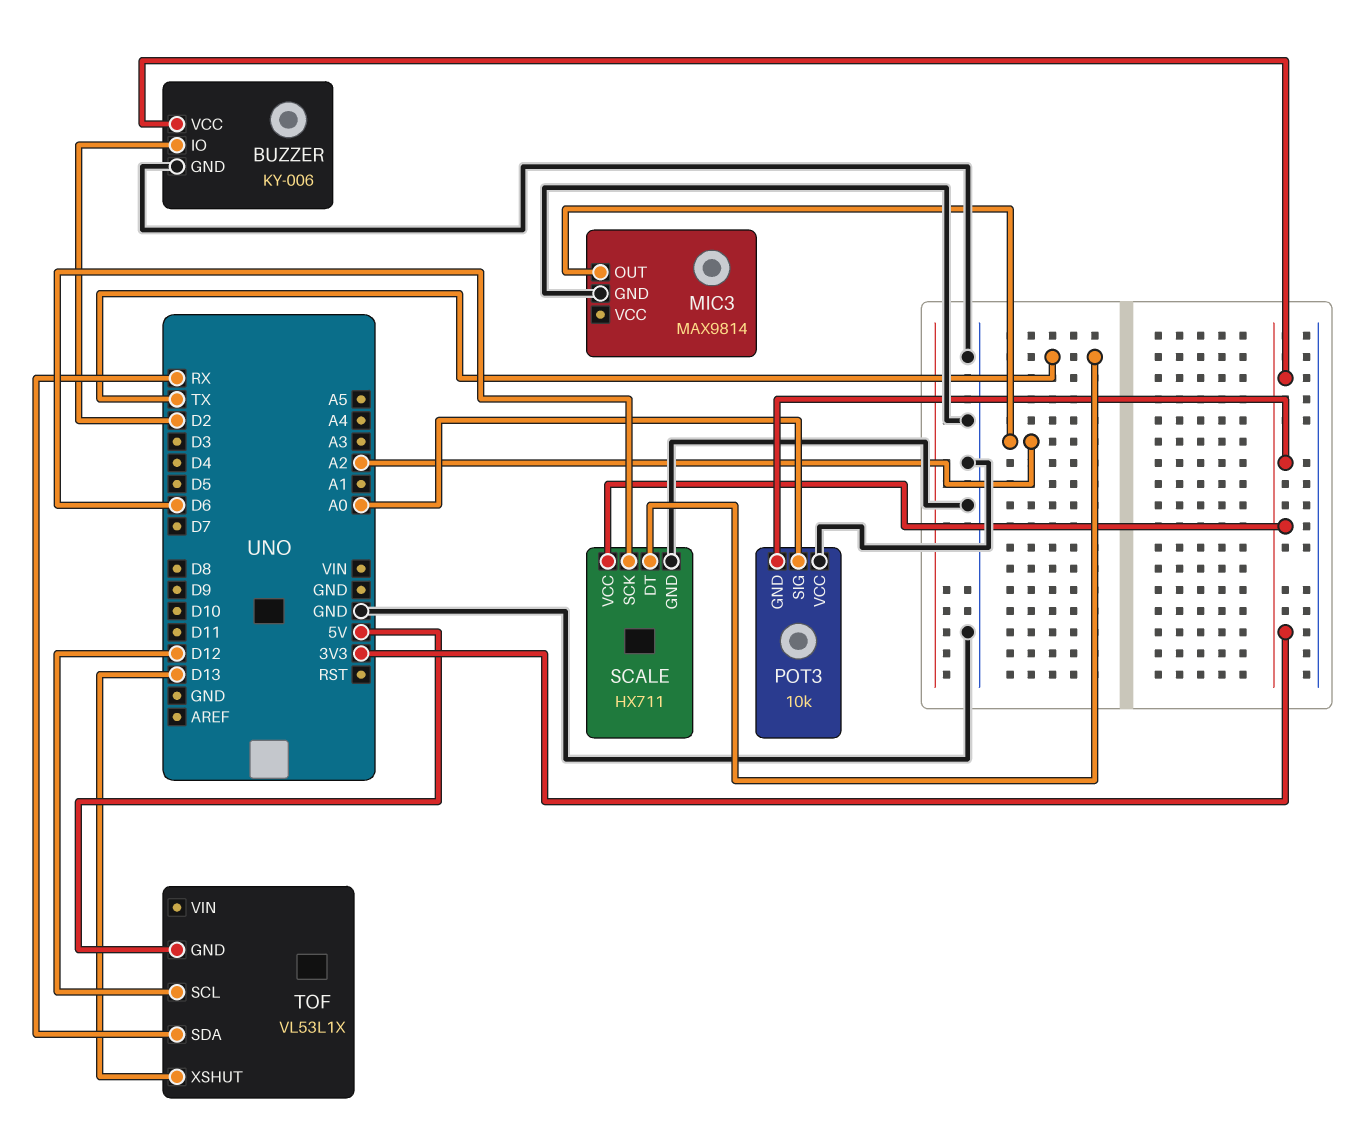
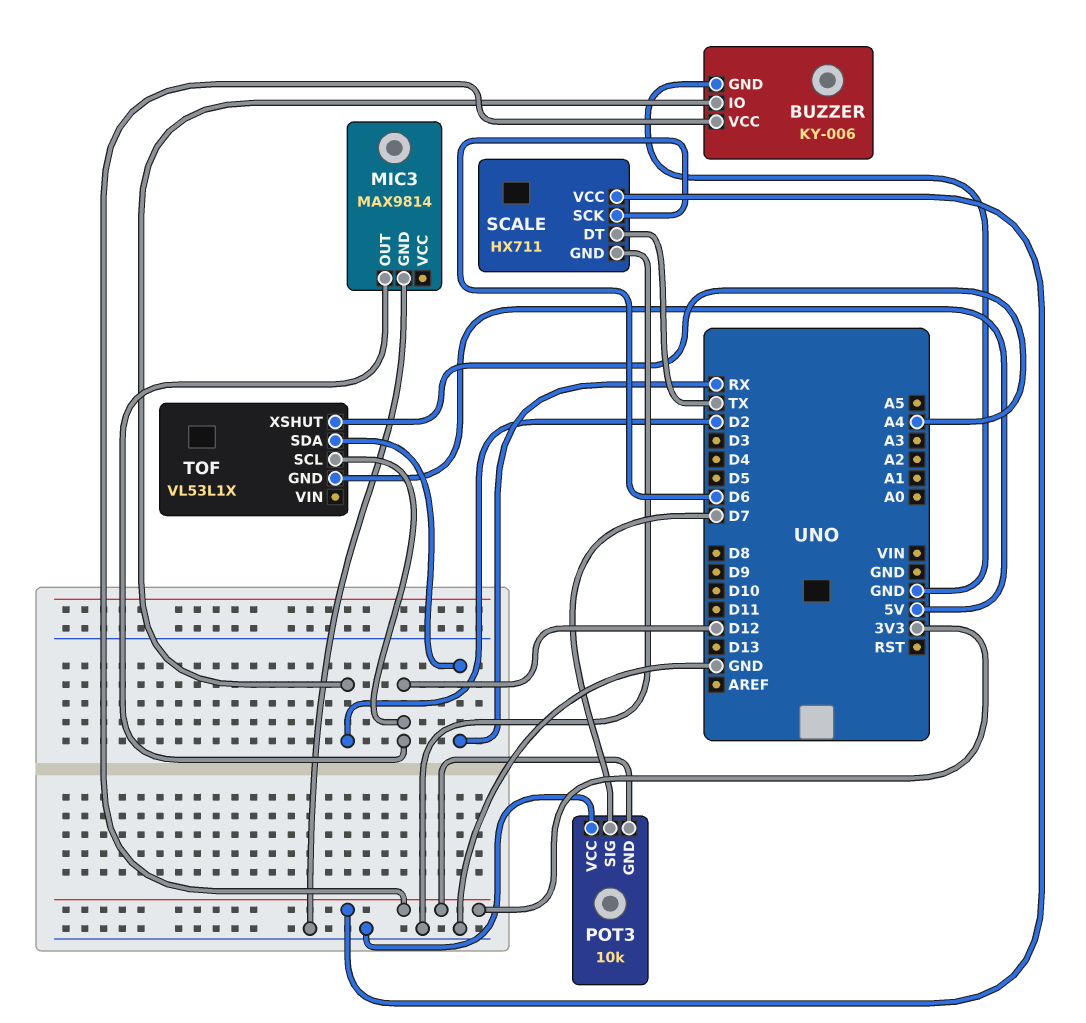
MIC3 pin OUT: A2 -> D12
POT3 pin SIG: A0 -> D7
TOF pin XSHUT: D13 -> A4

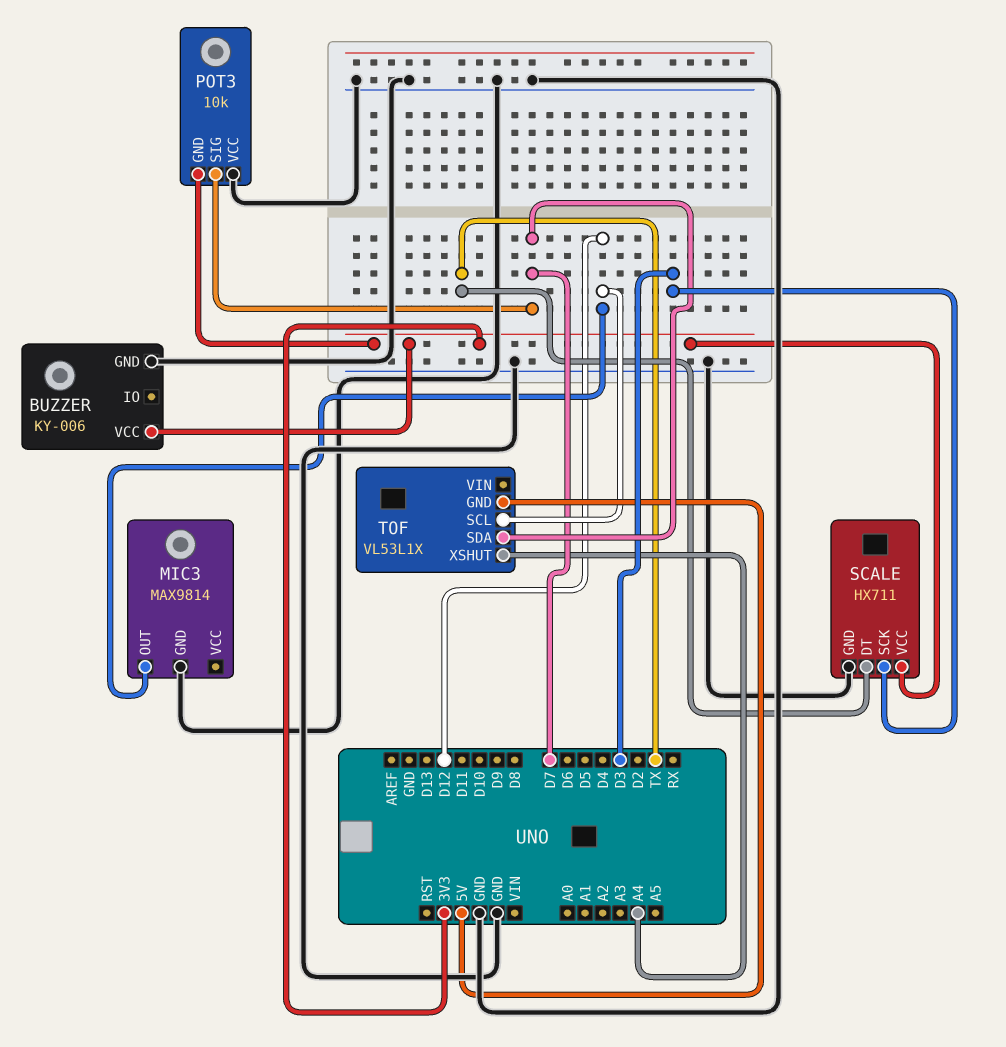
BUZZER pin IO: D2 -> none
SCALE pin SCK: D6 -> D3
TOF pin SDA: RX -> D7

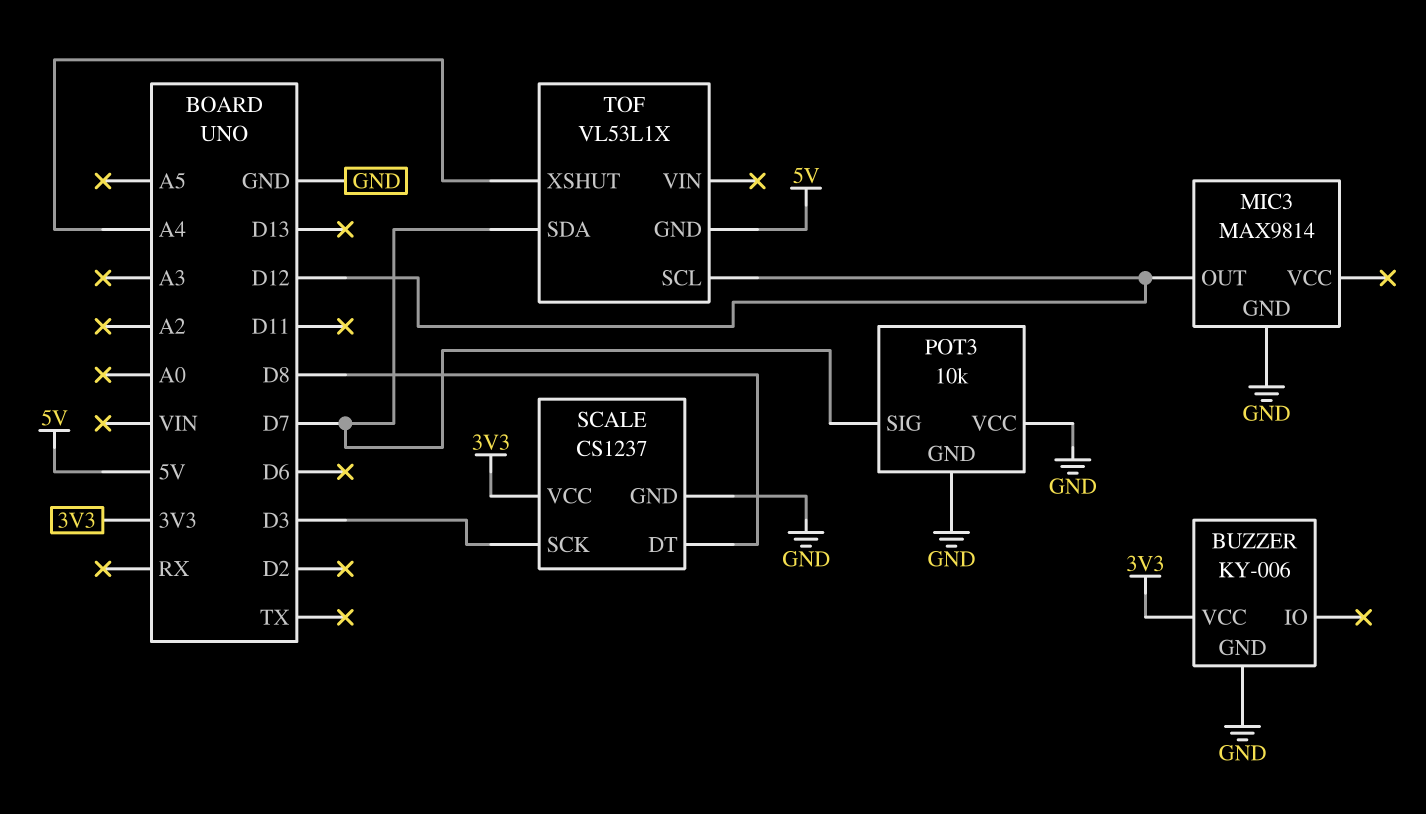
POT3 pin GND: 3V3 -> GND
SCALE: HX711 -> CS1237
SCALE pin DT: TX -> D8

